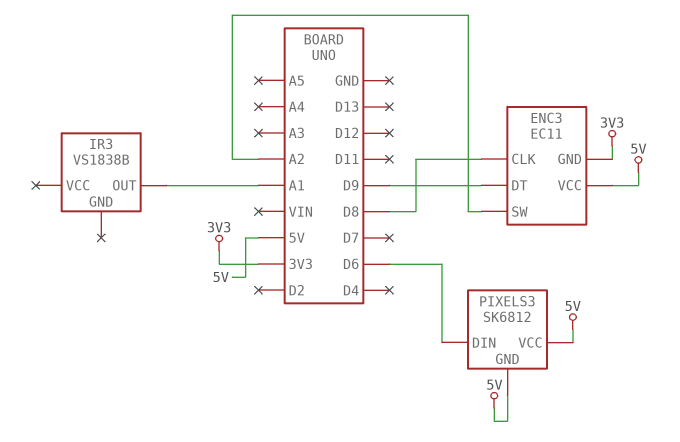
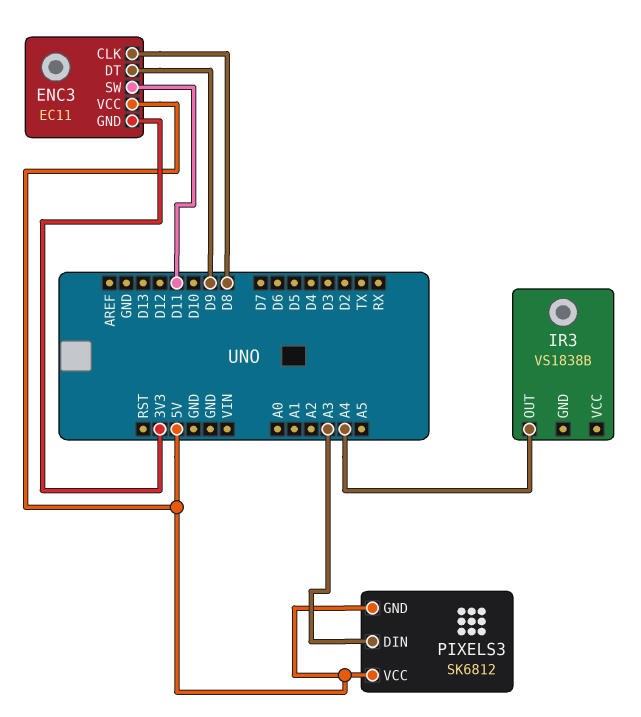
ENC3 pin SW: A2 -> D11
IR3 pin OUT: A1 -> A4
PIXELS3 pin DIN: D6 -> A3

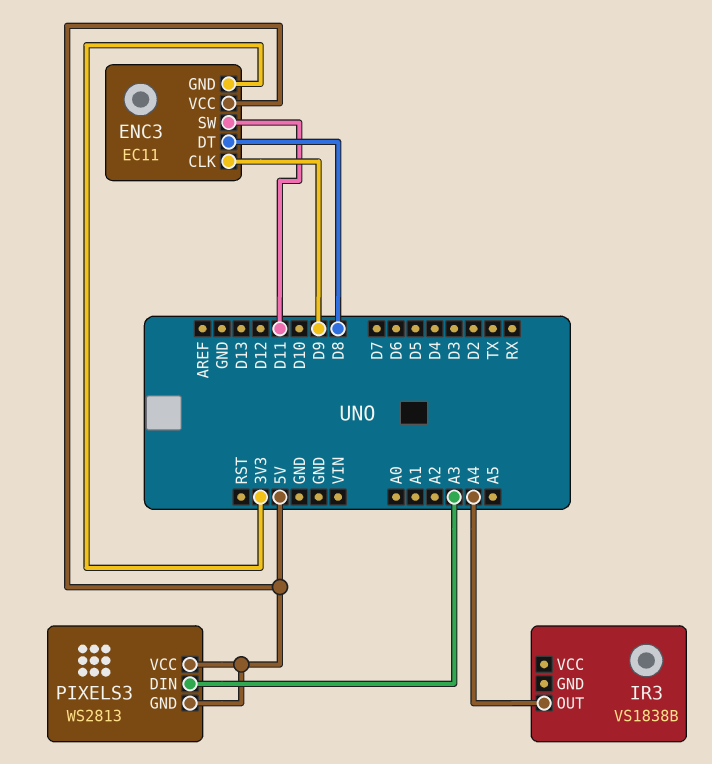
ENC3 pin CLK: D8 -> D9
ENC3 pin DT: D9 -> D8
PIXELS3: SK6812 -> WS2813

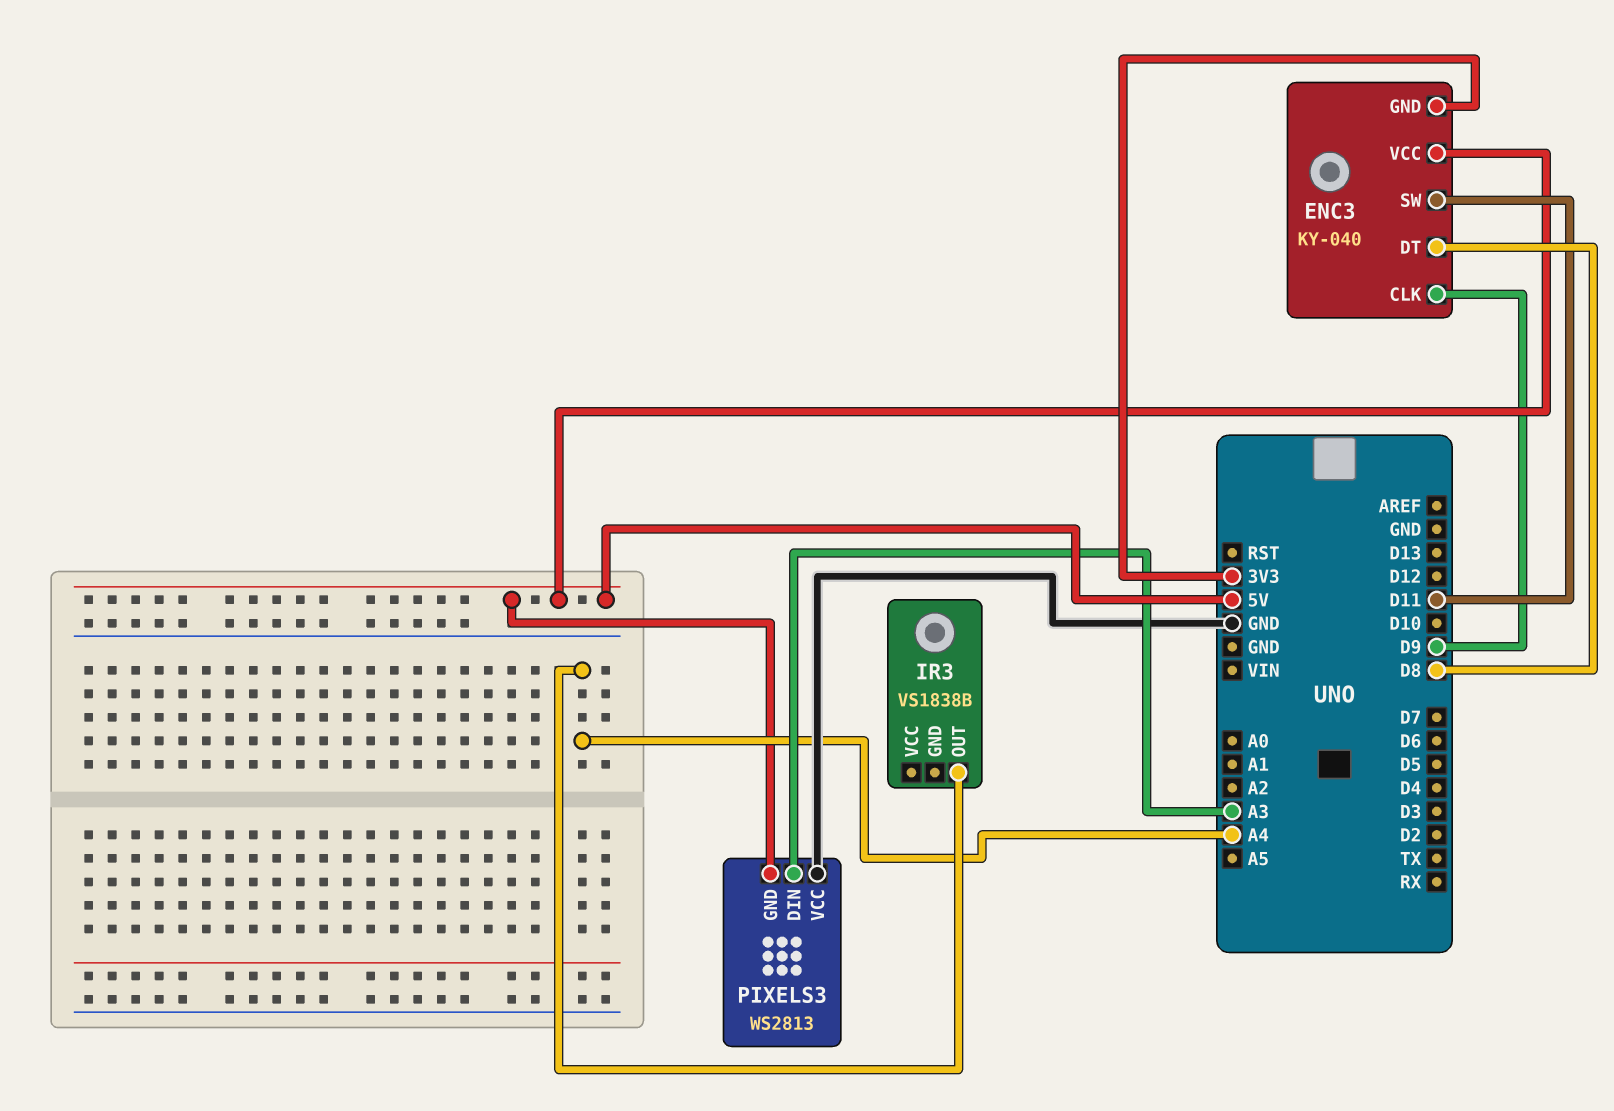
ENC3: EC11 -> KY-040
PIXELS3 pin VCC: 5V -> GND

